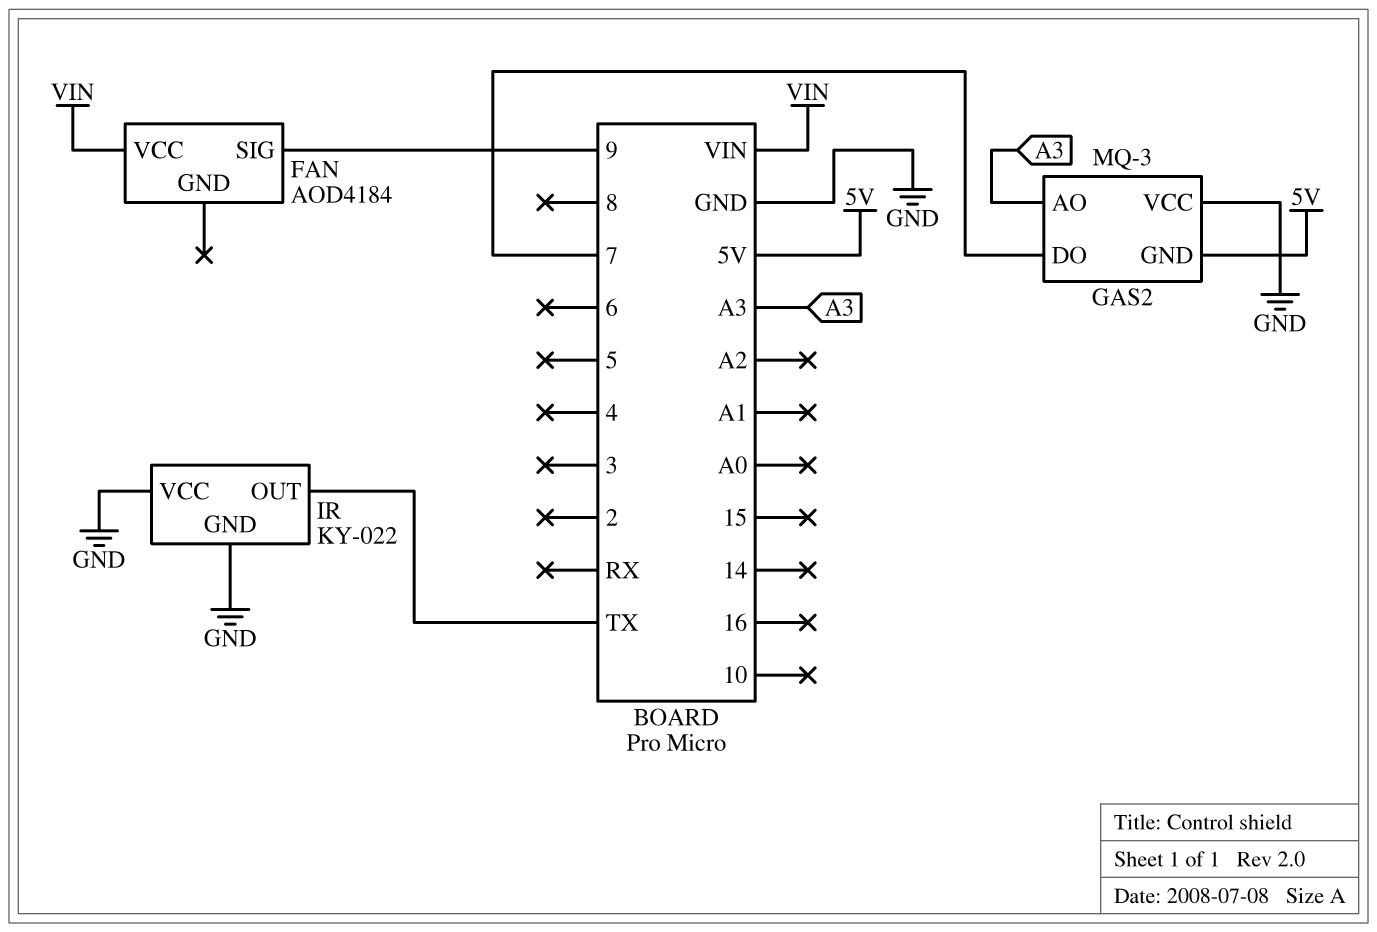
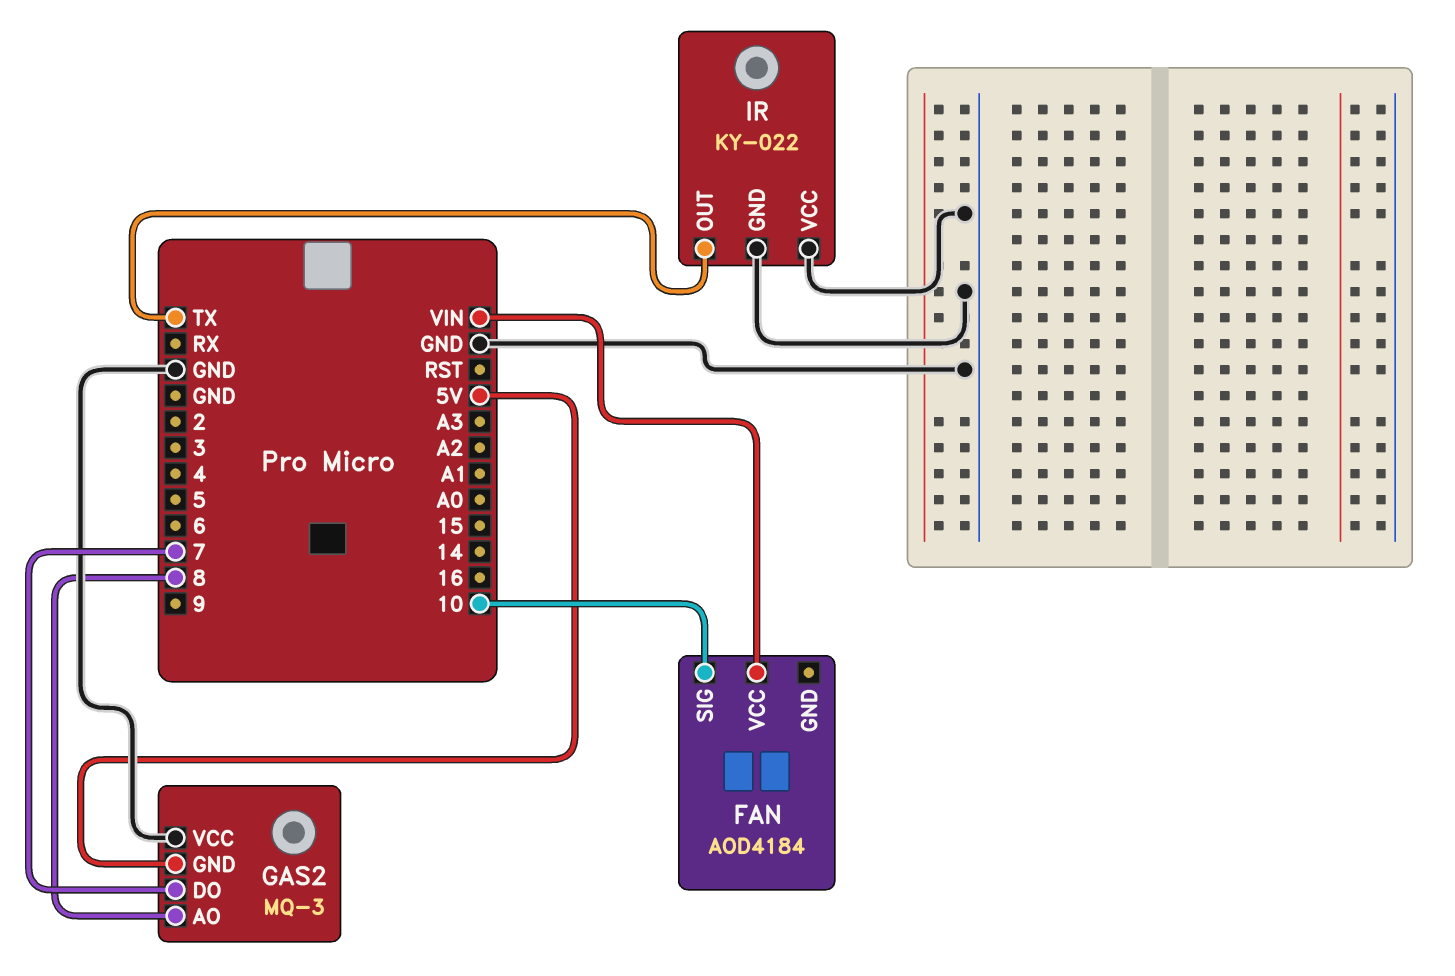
FAN pin SIG: 9 -> 10
GAS2 pin AO: A3 -> 8

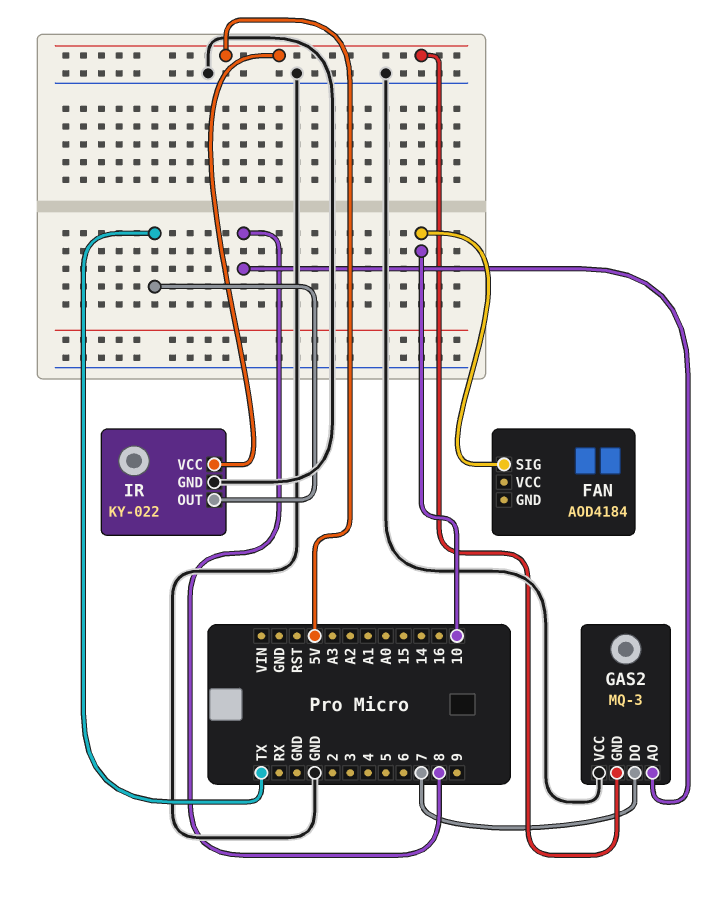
FAN pin VCC: VIN -> none
IR pin VCC: GND -> 5V

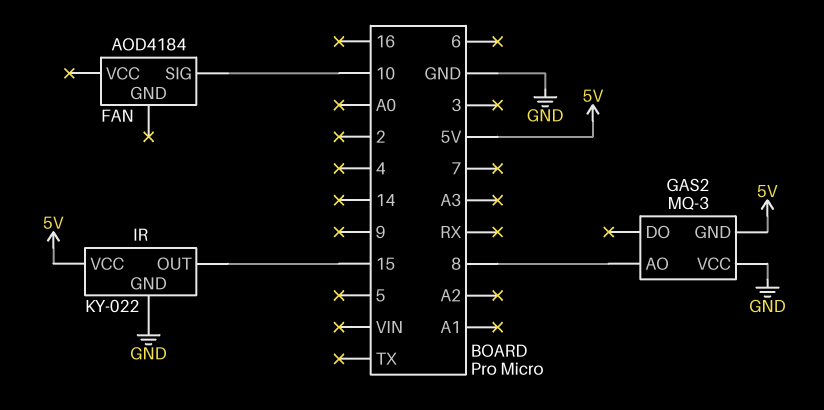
GAS2 pin DO: 7 -> none
IR pin OUT: TX -> 15

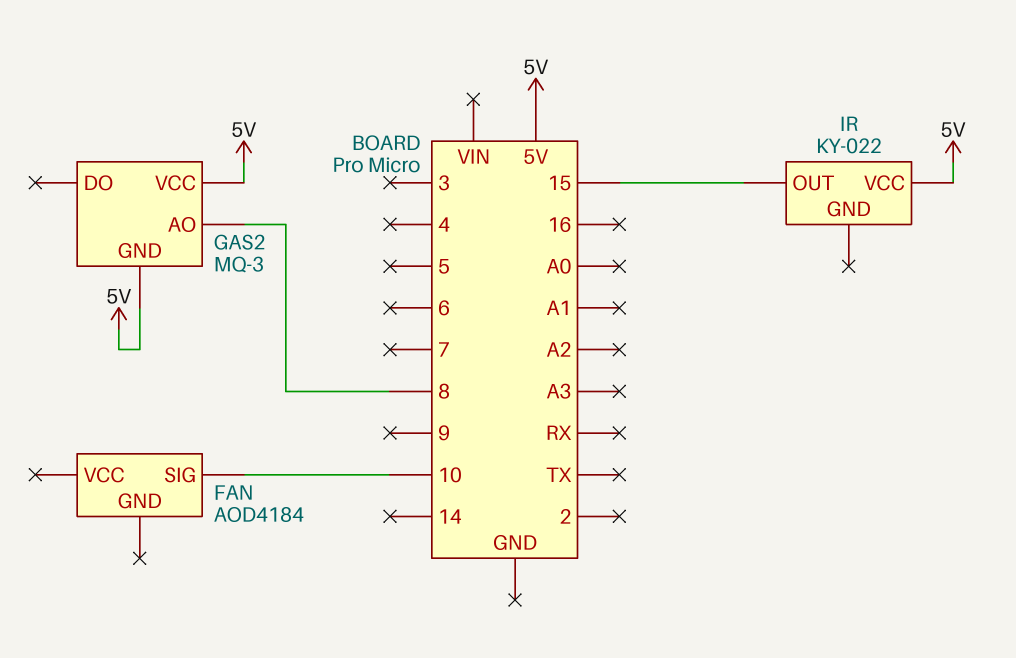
GAS2 pin VCC: GND -> 5V
IR pin GND: GND -> none

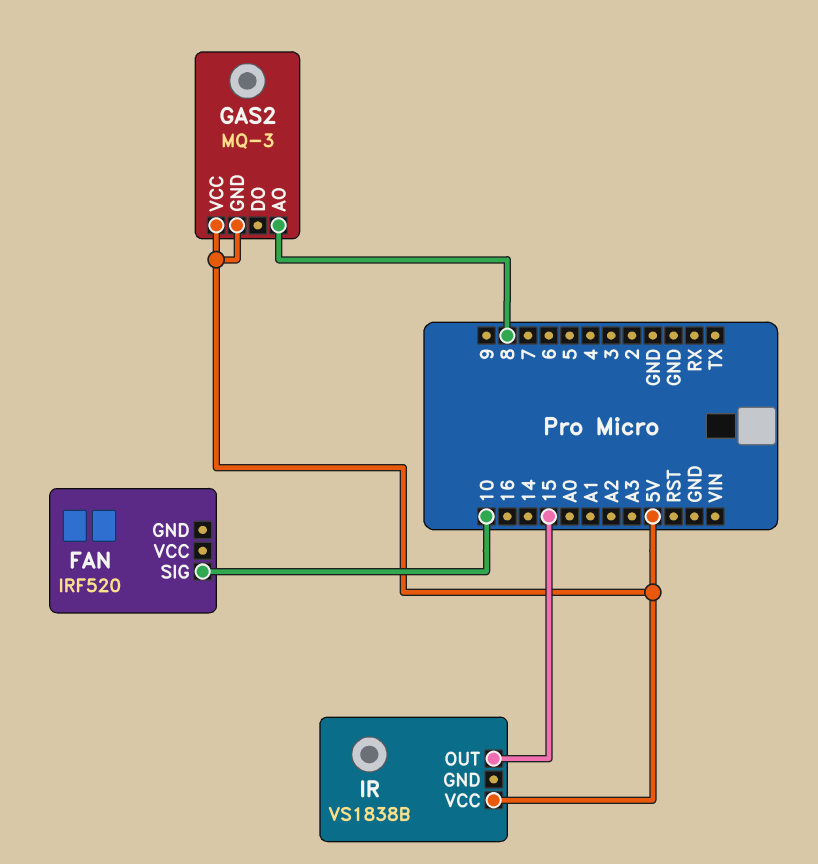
FAN: AOD4184 -> IRF520
IR: KY-022 -> VS1838B

